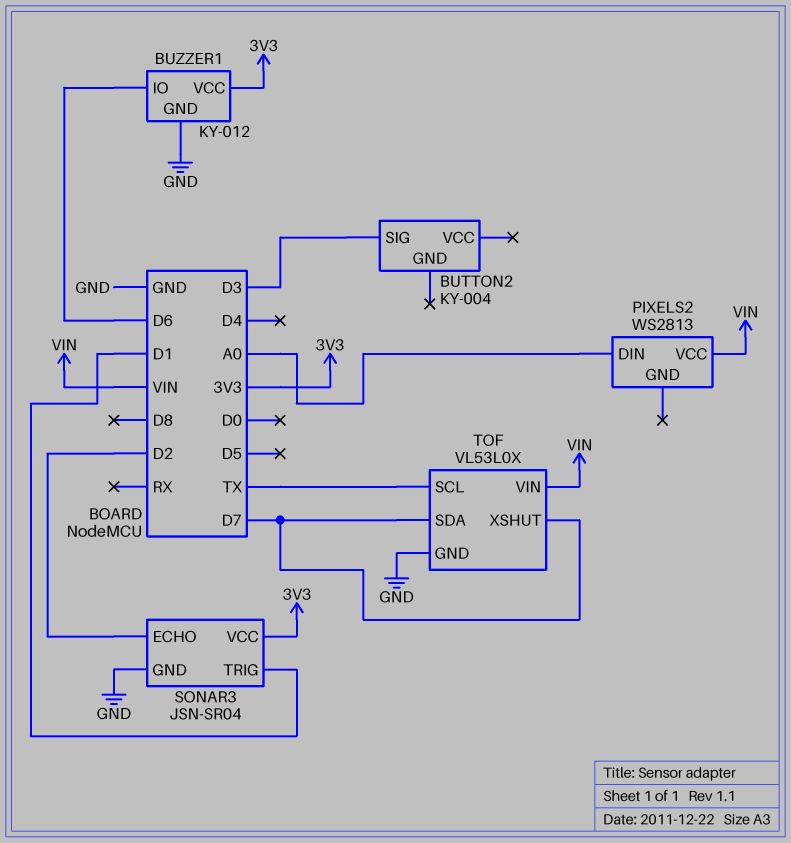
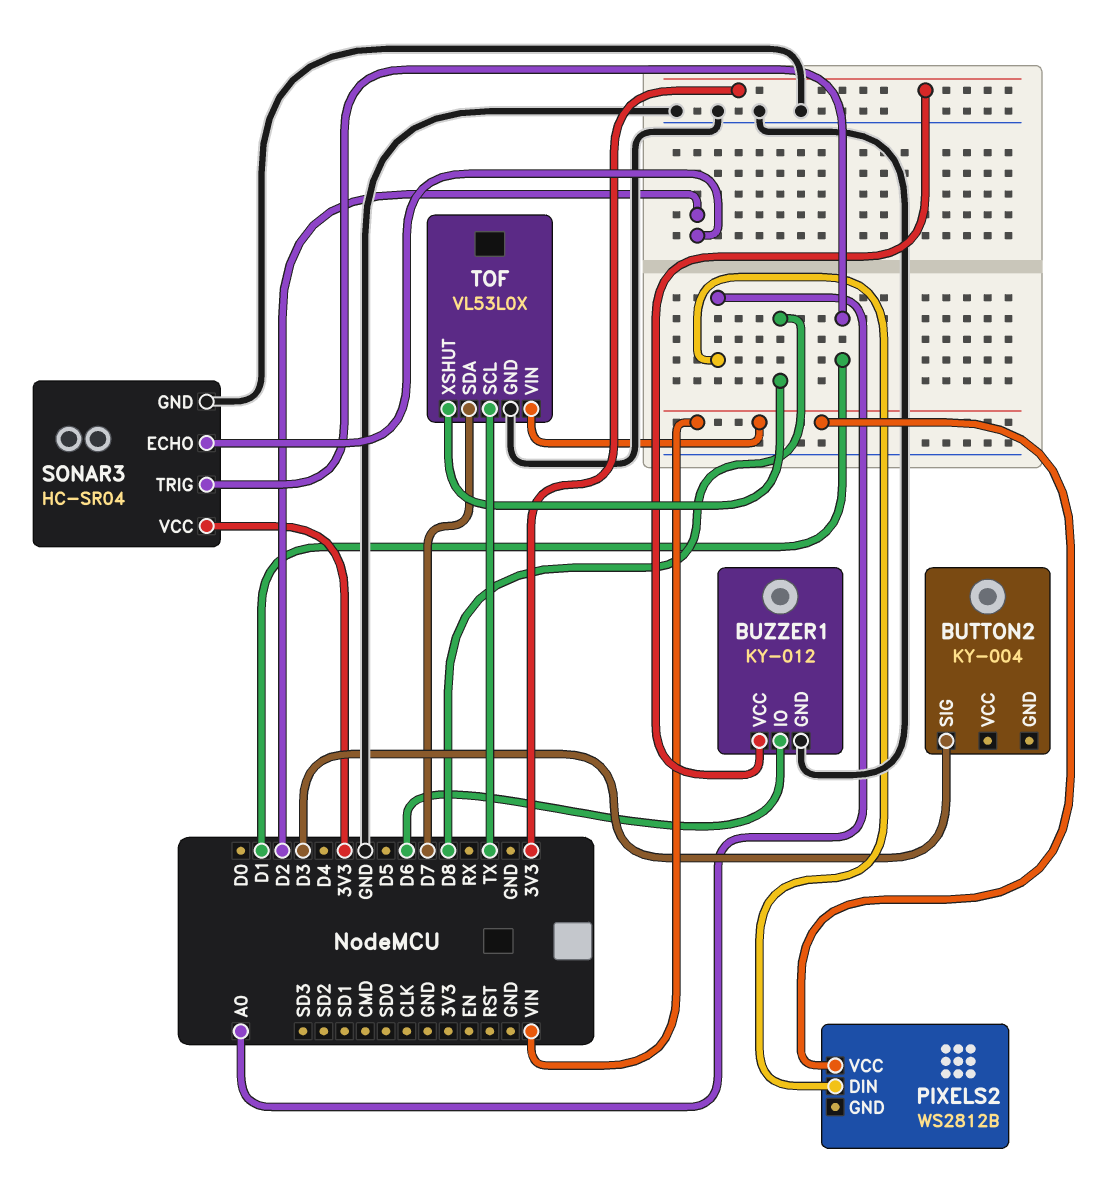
PIXELS2: WS2813 -> WS2812B
SONAR3: JSN-SR04 -> HC-SR04
TOF pin XSHUT: D7 -> D8

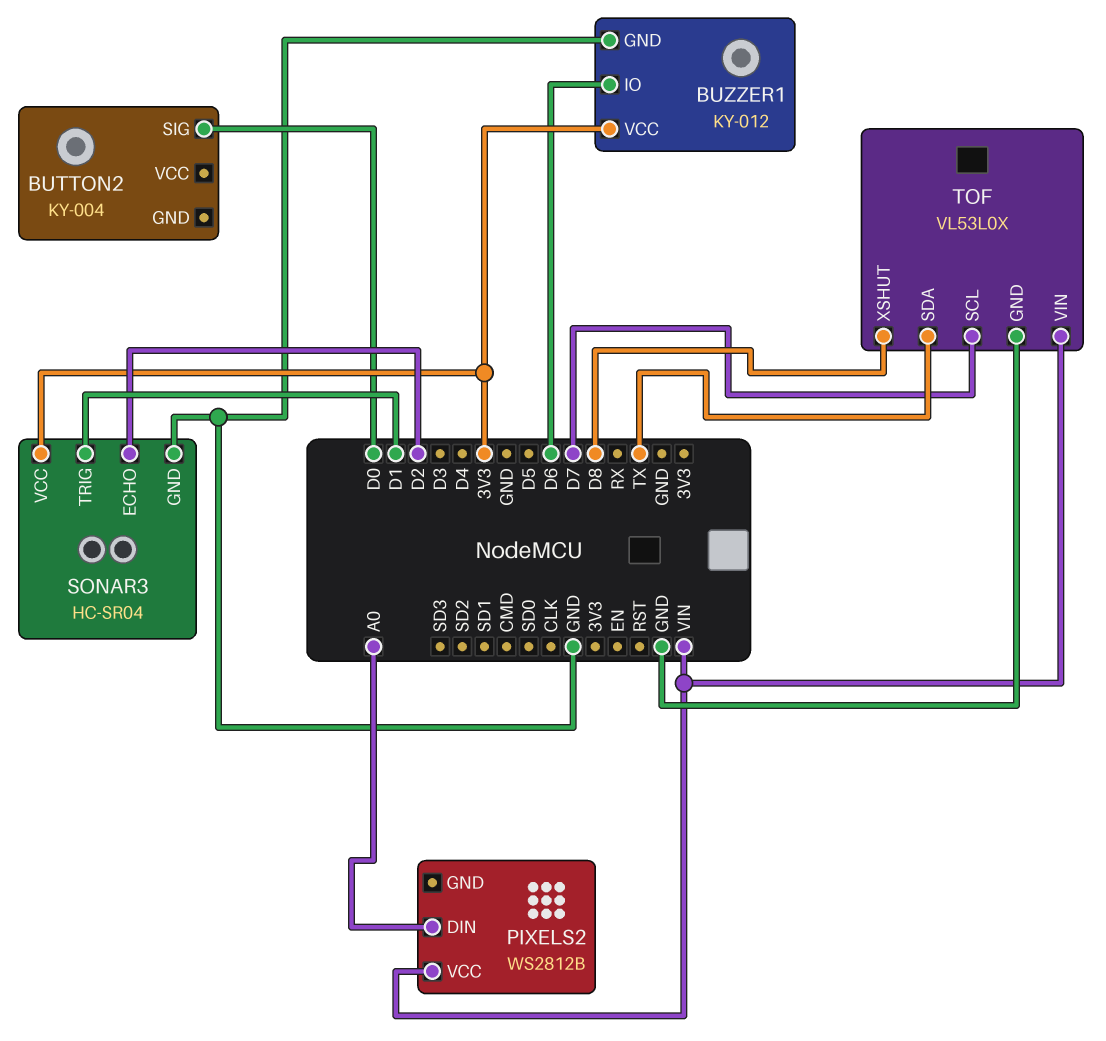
BUTTON2 pin SIG: D3 -> D0
TOF pin SCL: TX -> D7
TOF pin SDA: D7 -> TX

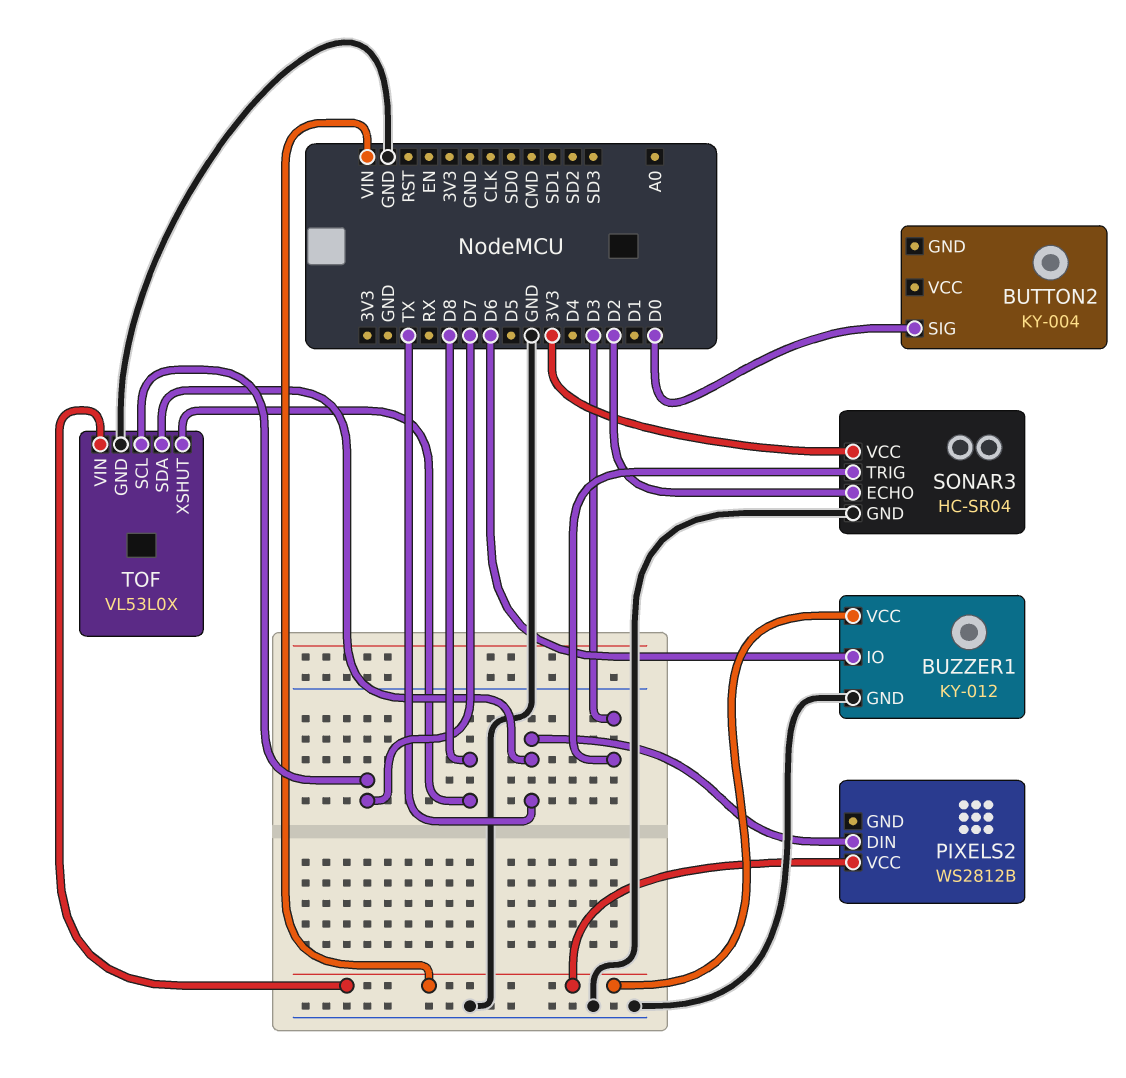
BUZZER1 pin VCC: 3V3 -> VIN
PIXELS2 pin DIN: A0 -> TX
SONAR3 pin TRIG: D1 -> D3

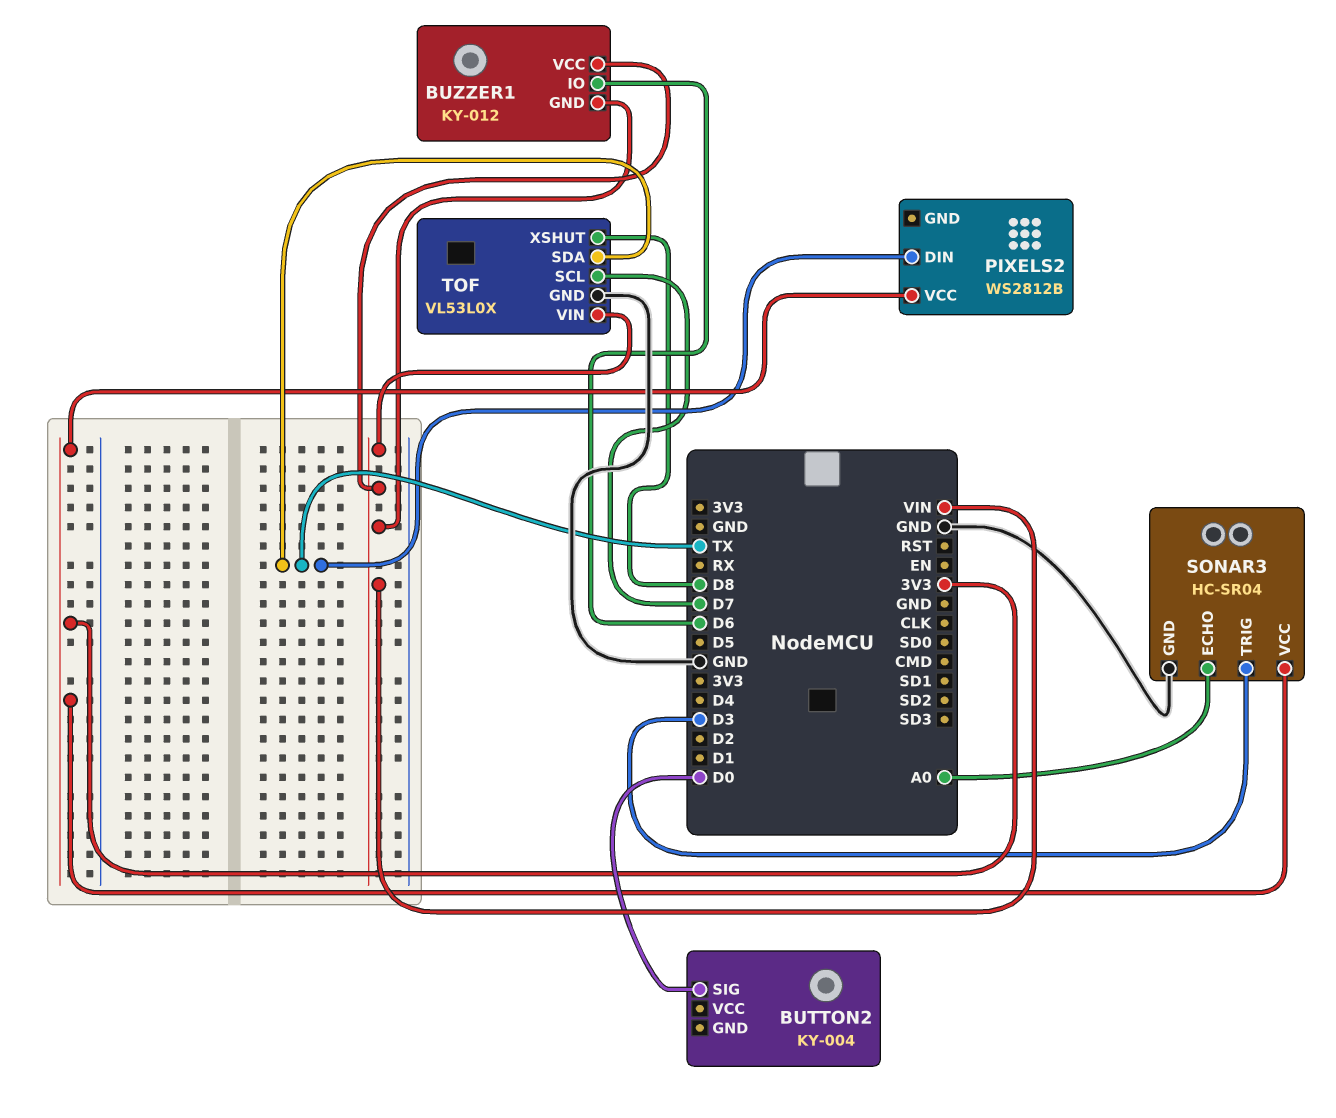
BUZZER1 pin GND: GND -> VIN
PIXELS2 pin VCC: VIN -> 3V3
SONAR3 pin ECHO: D2 -> A0

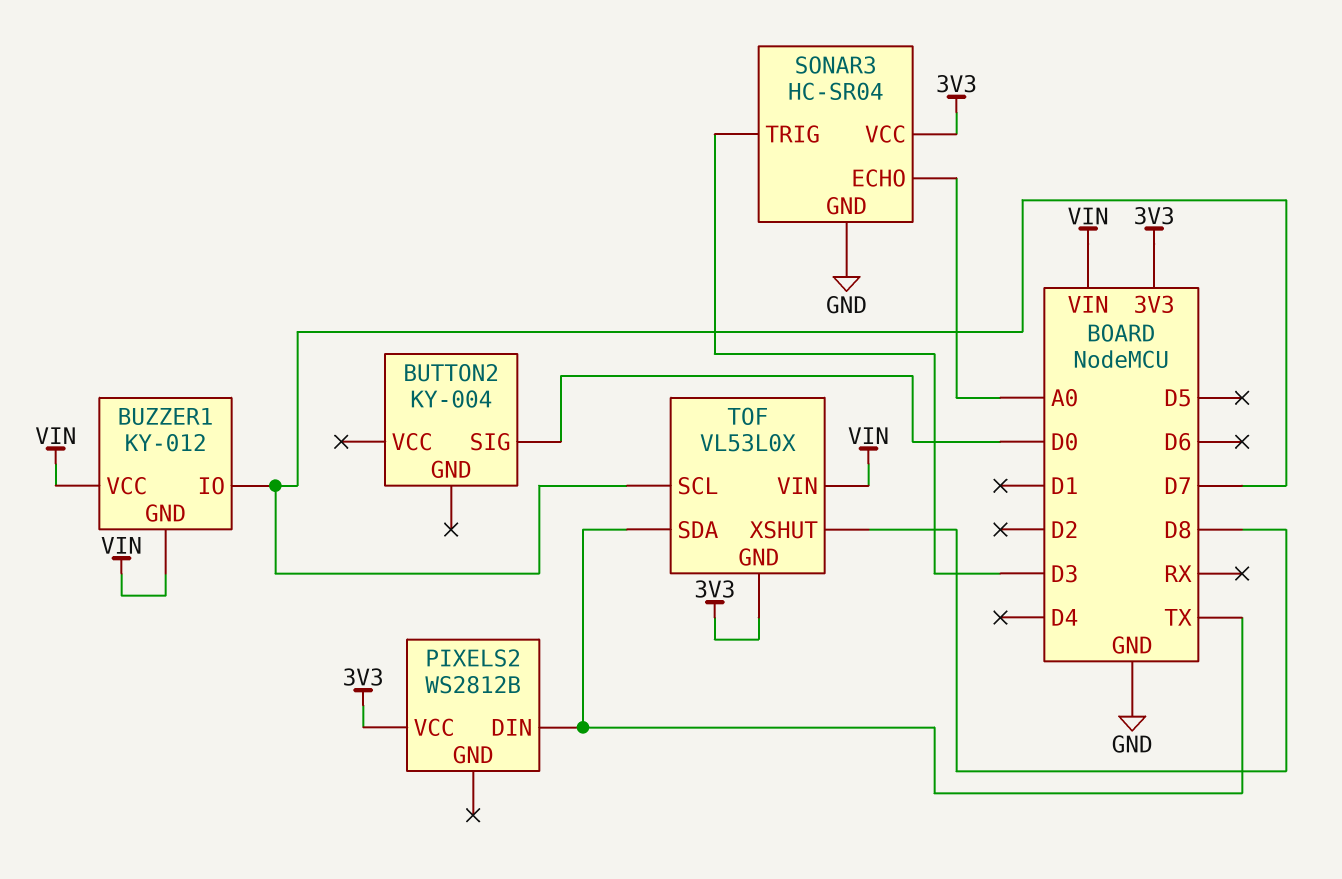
BUZZER1 pin IO: D6 -> D7
TOF pin GND: GND -> 3V3

